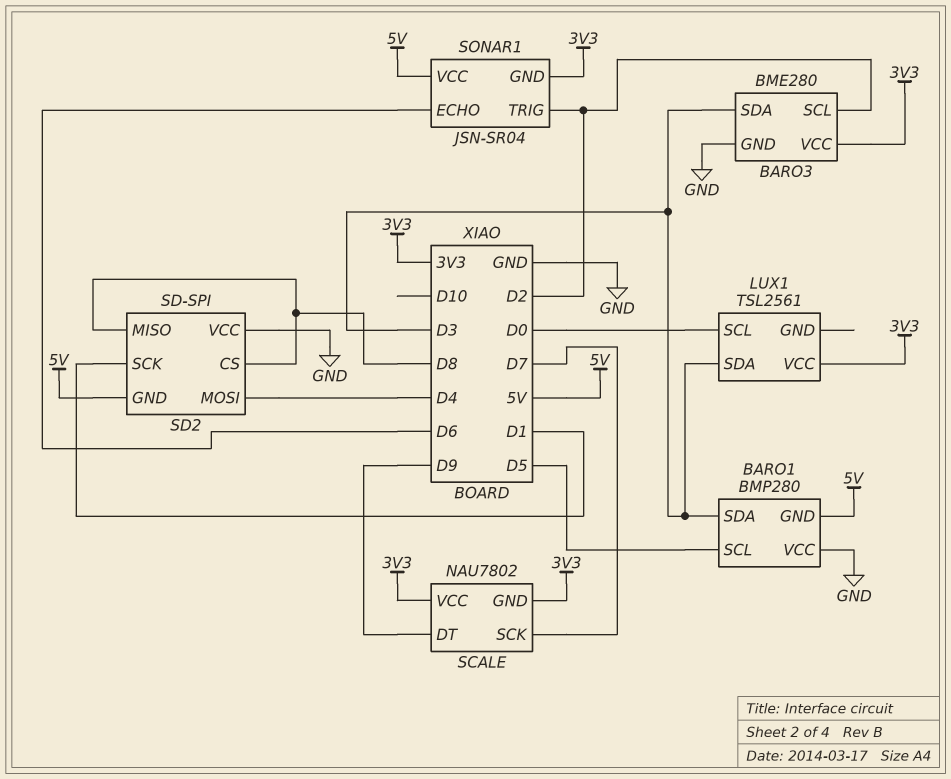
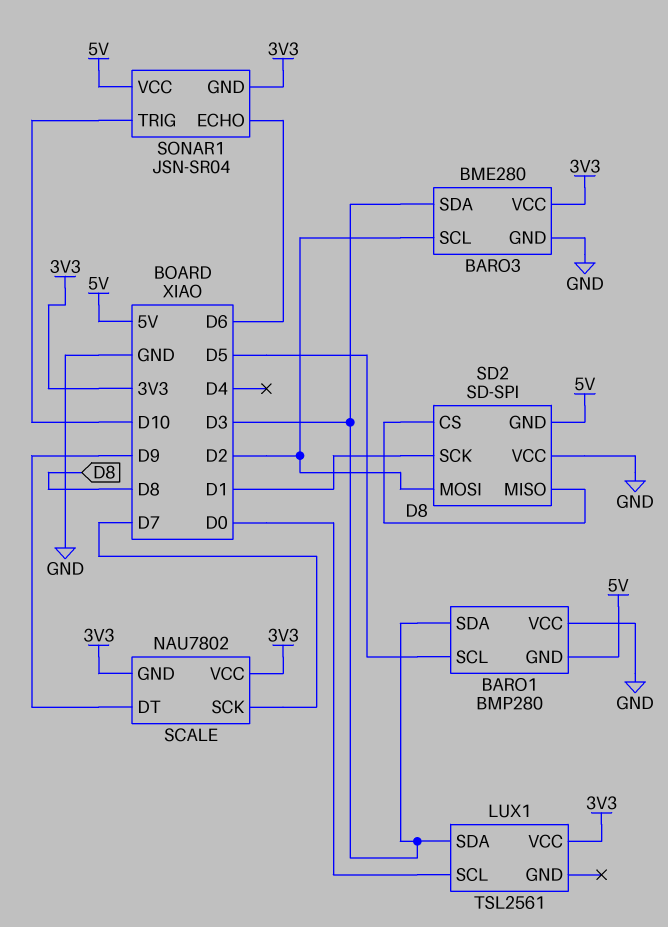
SD2 pin MOSI: D4 -> D2
SONAR1 pin TRIG: D2 -> D10

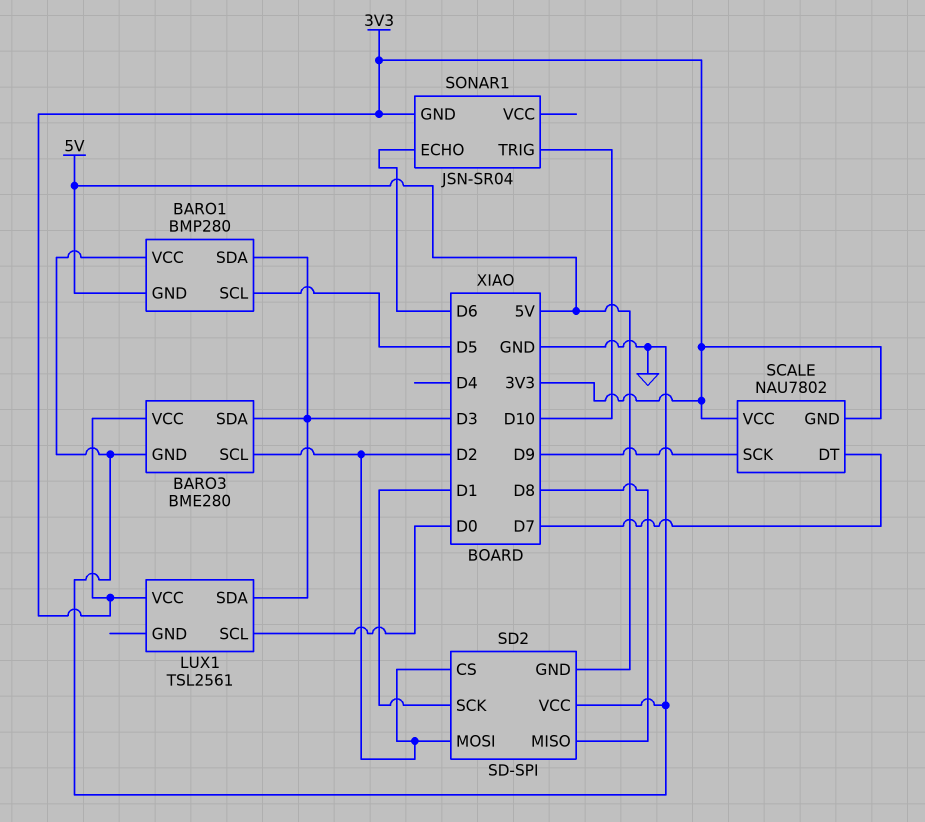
SCALE pin DT: D9 -> D7
SCALE pin SCK: D7 -> D9
SD2 pin CS: D8 -> D2
SONAR1 pin VCC: 5V -> none

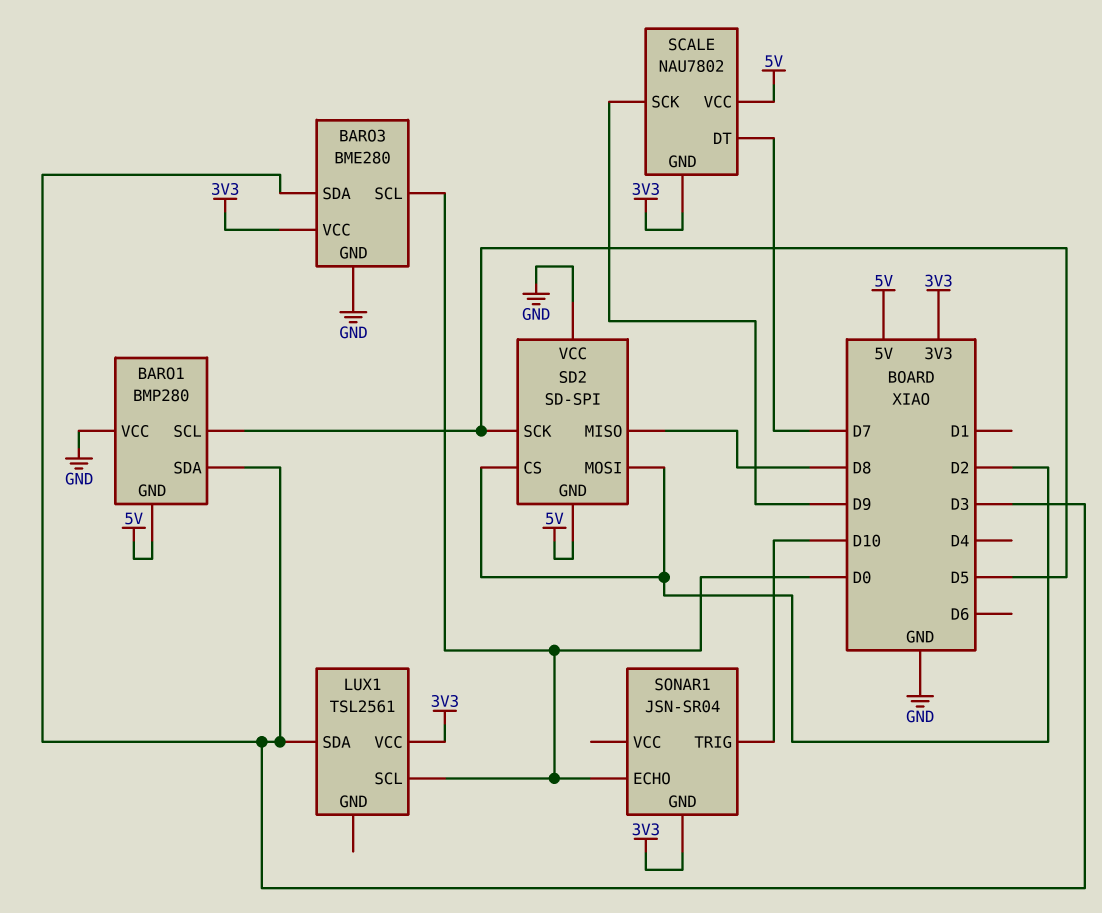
BARO3 pin SCL: D2 -> D0
SCALE pin VCC: 3V3 -> 5V
SD2 pin SCK: D1 -> D5
SONAR1 pin ECHO: D6 -> D0

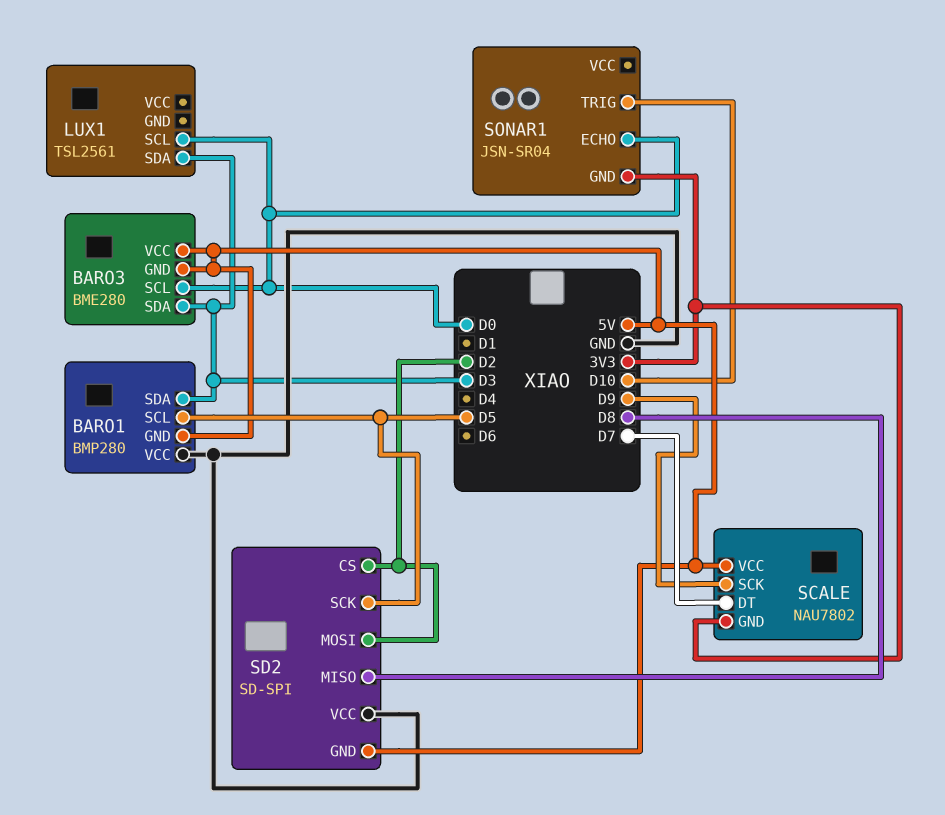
BARO3 pin GND: GND -> 5V
BARO3 pin VCC: 3V3 -> 5V
LUX1 pin VCC: 3V3 -> none

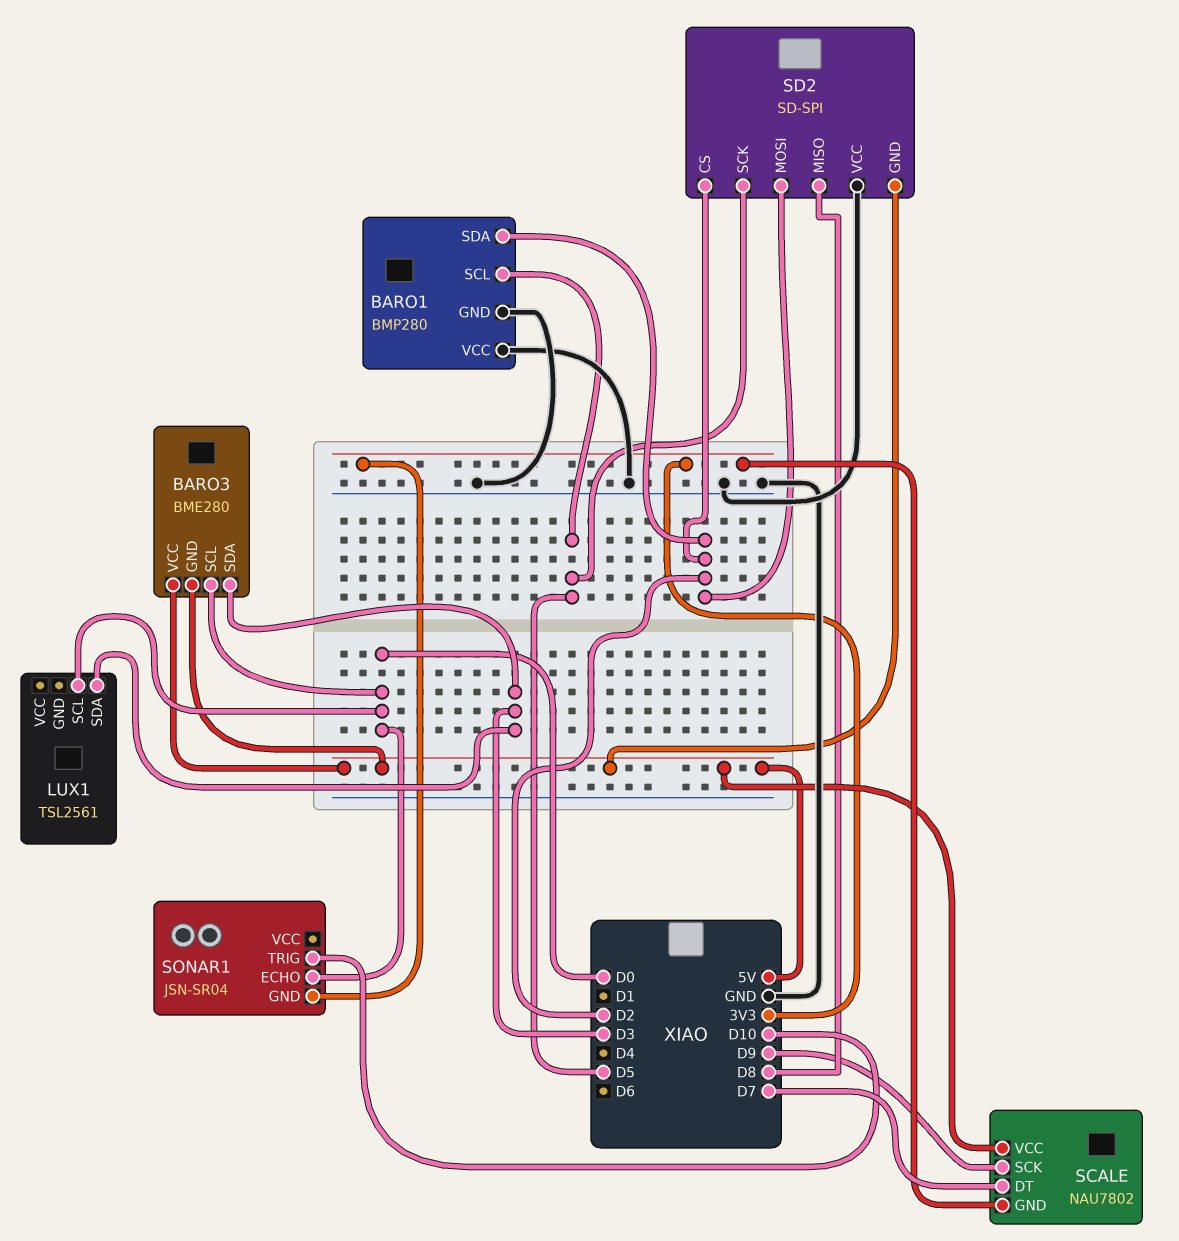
BARO1 pin GND: 5V -> GND
BARO1 pin SDA: D3 -> D2

